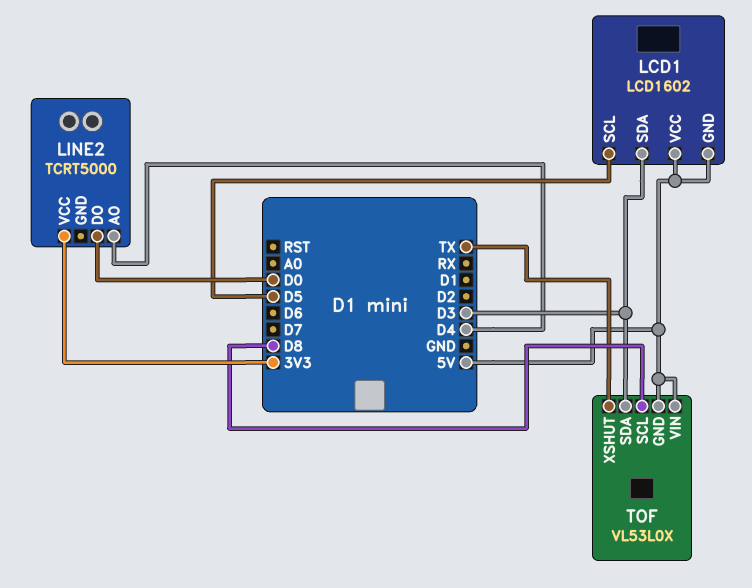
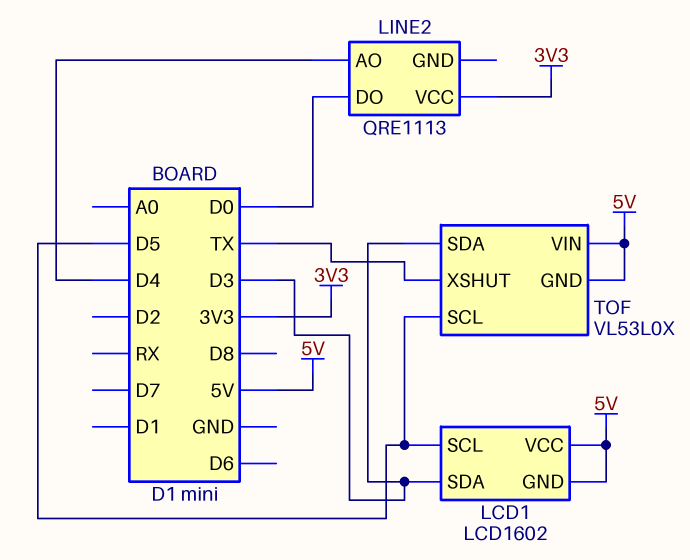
LINE2: TCRT5000 -> QRE1113
TOF pin SCL: D8 -> D5

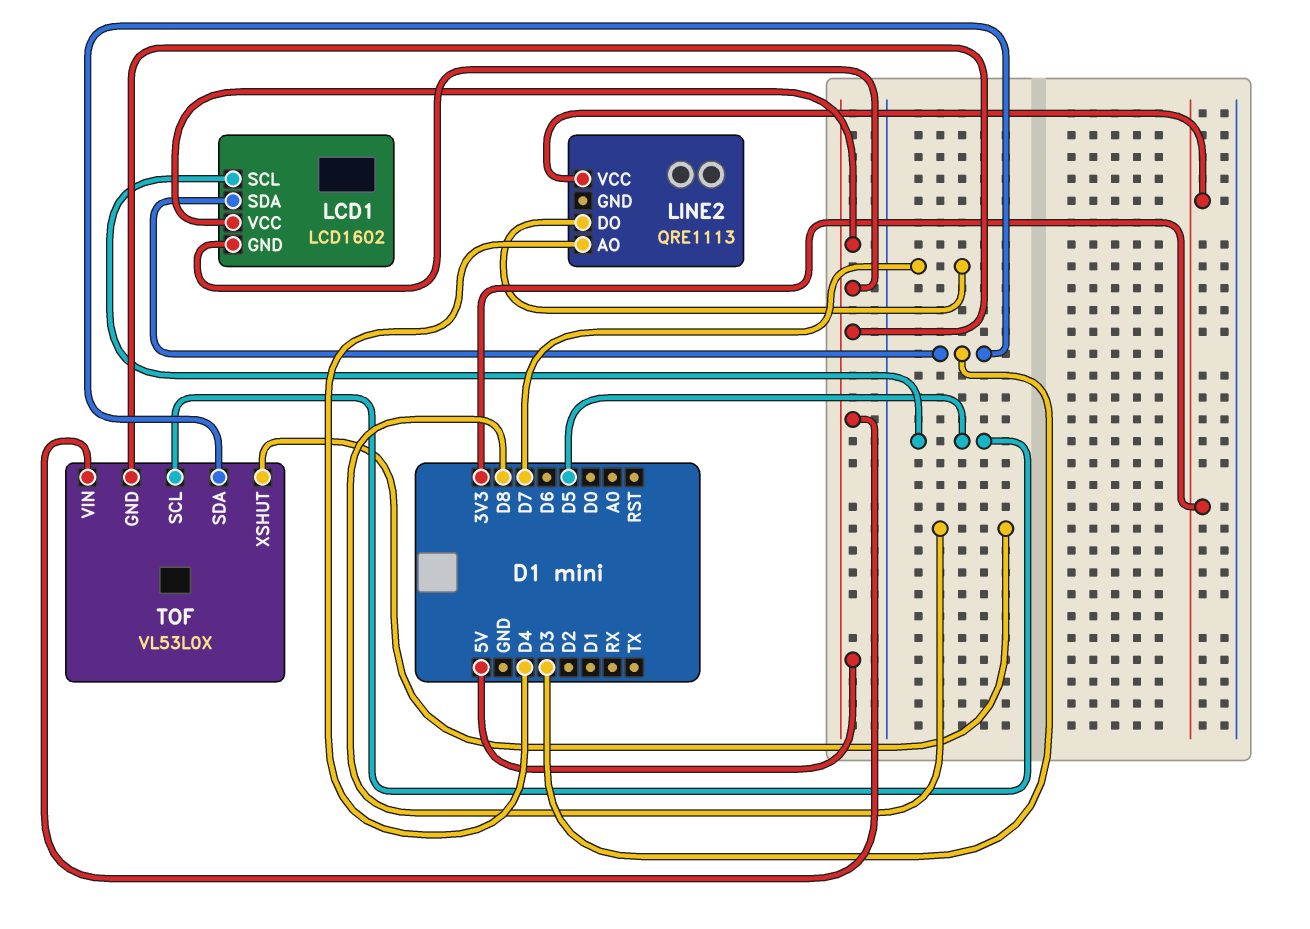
LINE2 pin DO: D0 -> D7
TOF pin XSHUT: TX -> D8

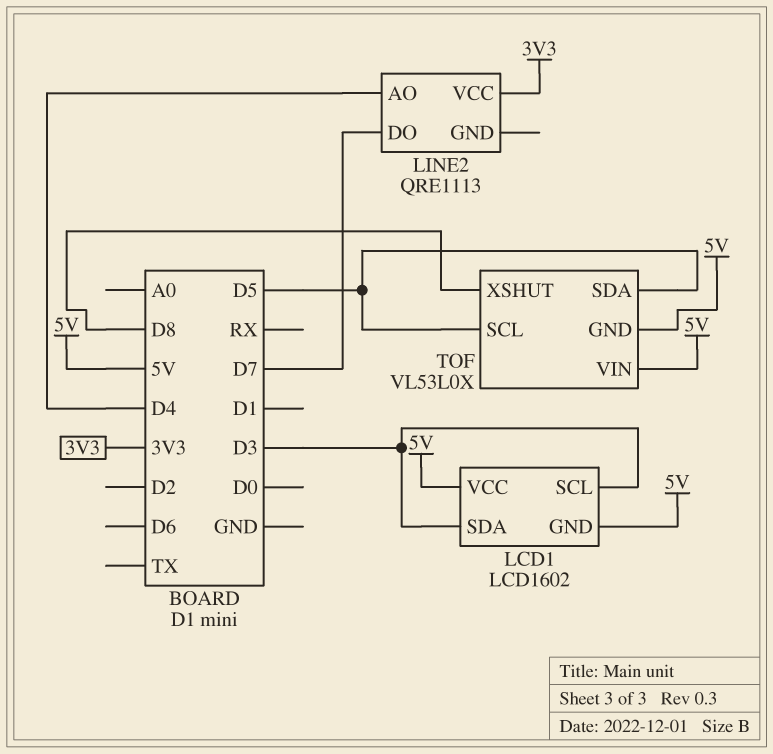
LCD1 pin SCL: D5 -> D3
TOF pin SDA: D3 -> D5

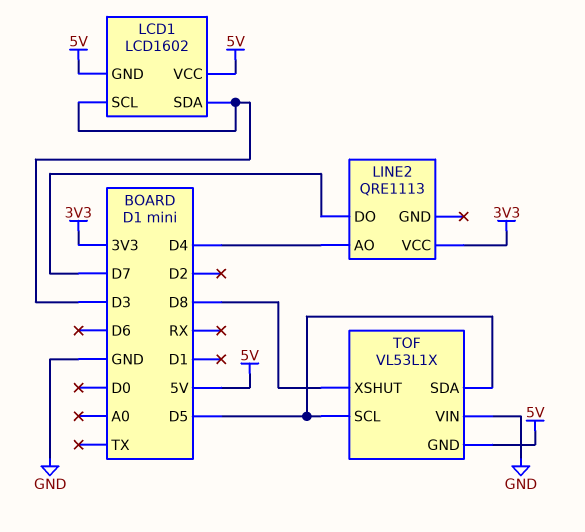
TOF: VL53L0X -> VL53L1X
TOF pin VIN: 5V -> GND

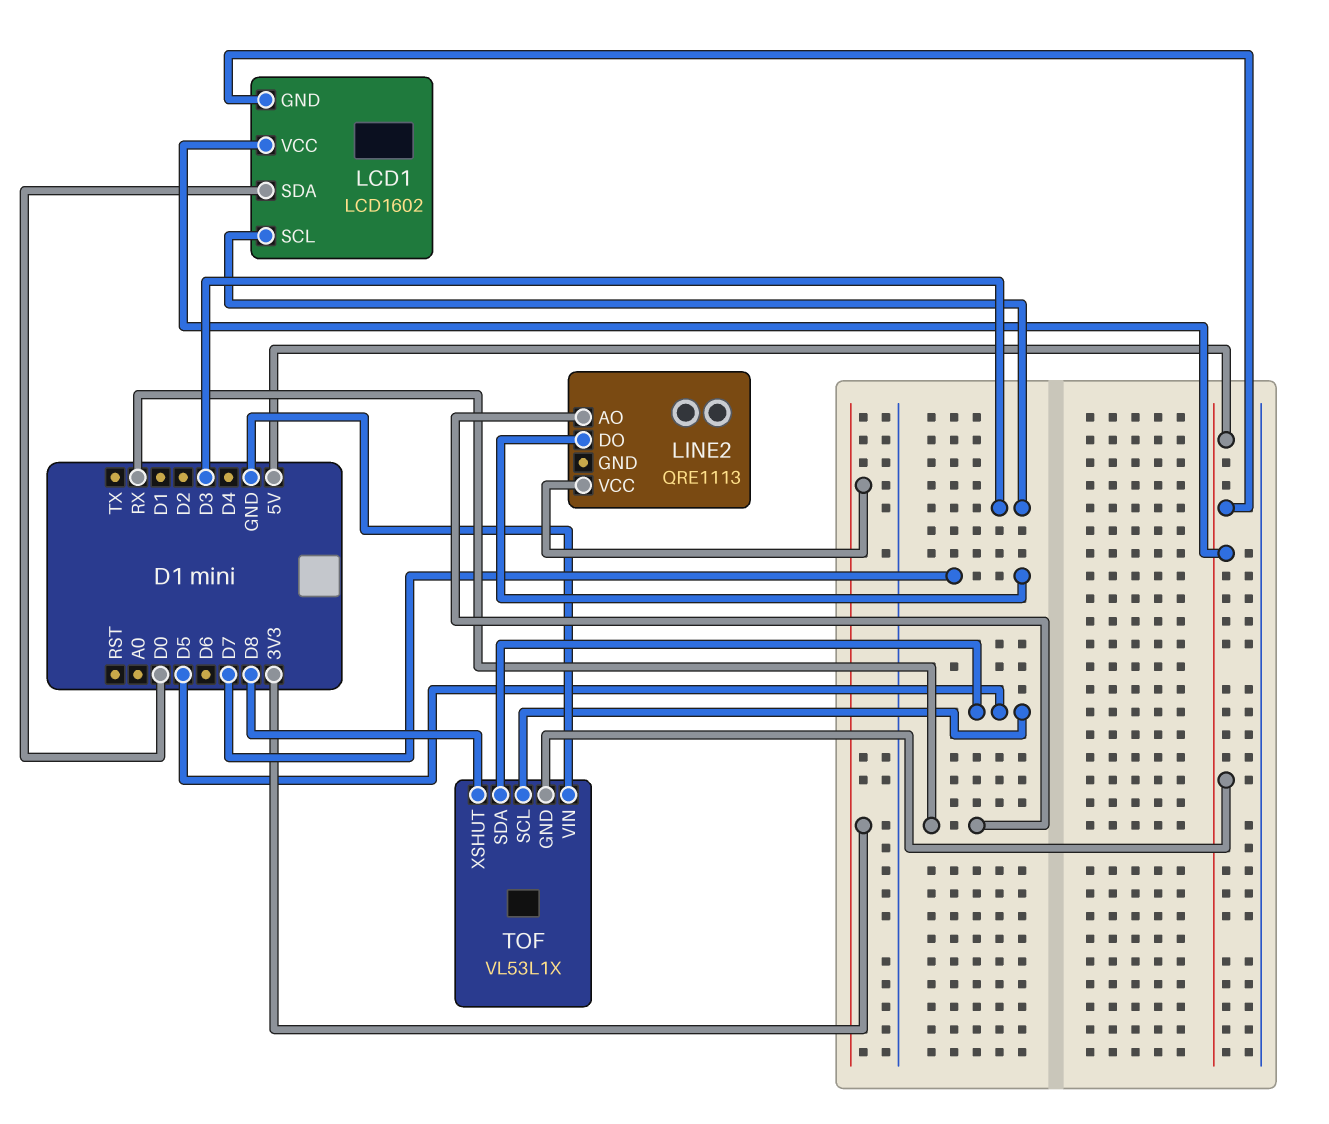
LCD1 pin SDA: D3 -> D0
LINE2 pin AO: D4 -> RX

